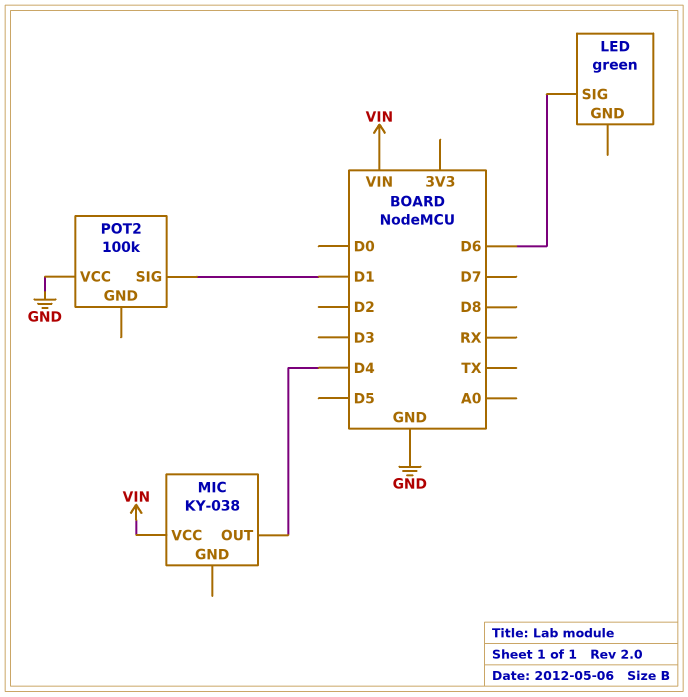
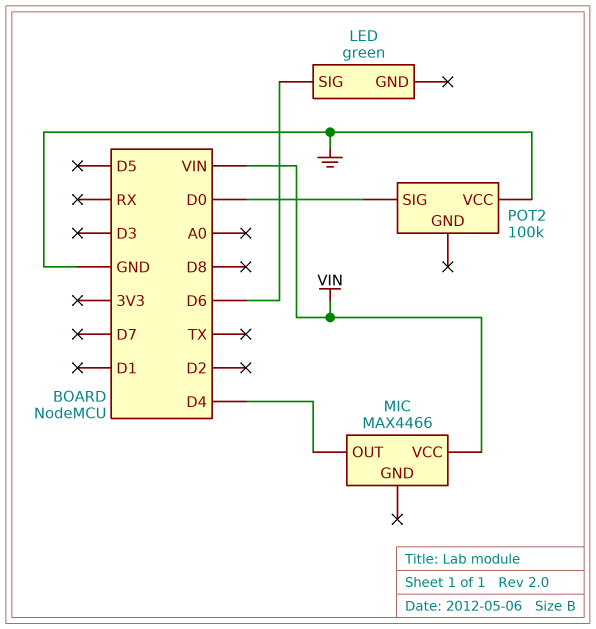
MIC: KY-038 -> MAX4466
POT2 pin SIG: D1 -> D0

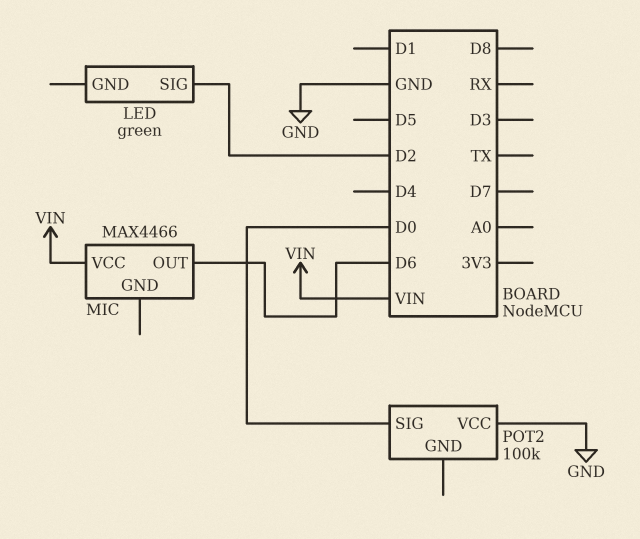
LED pin SIG: D6 -> D2
MIC pin OUT: D4 -> D6

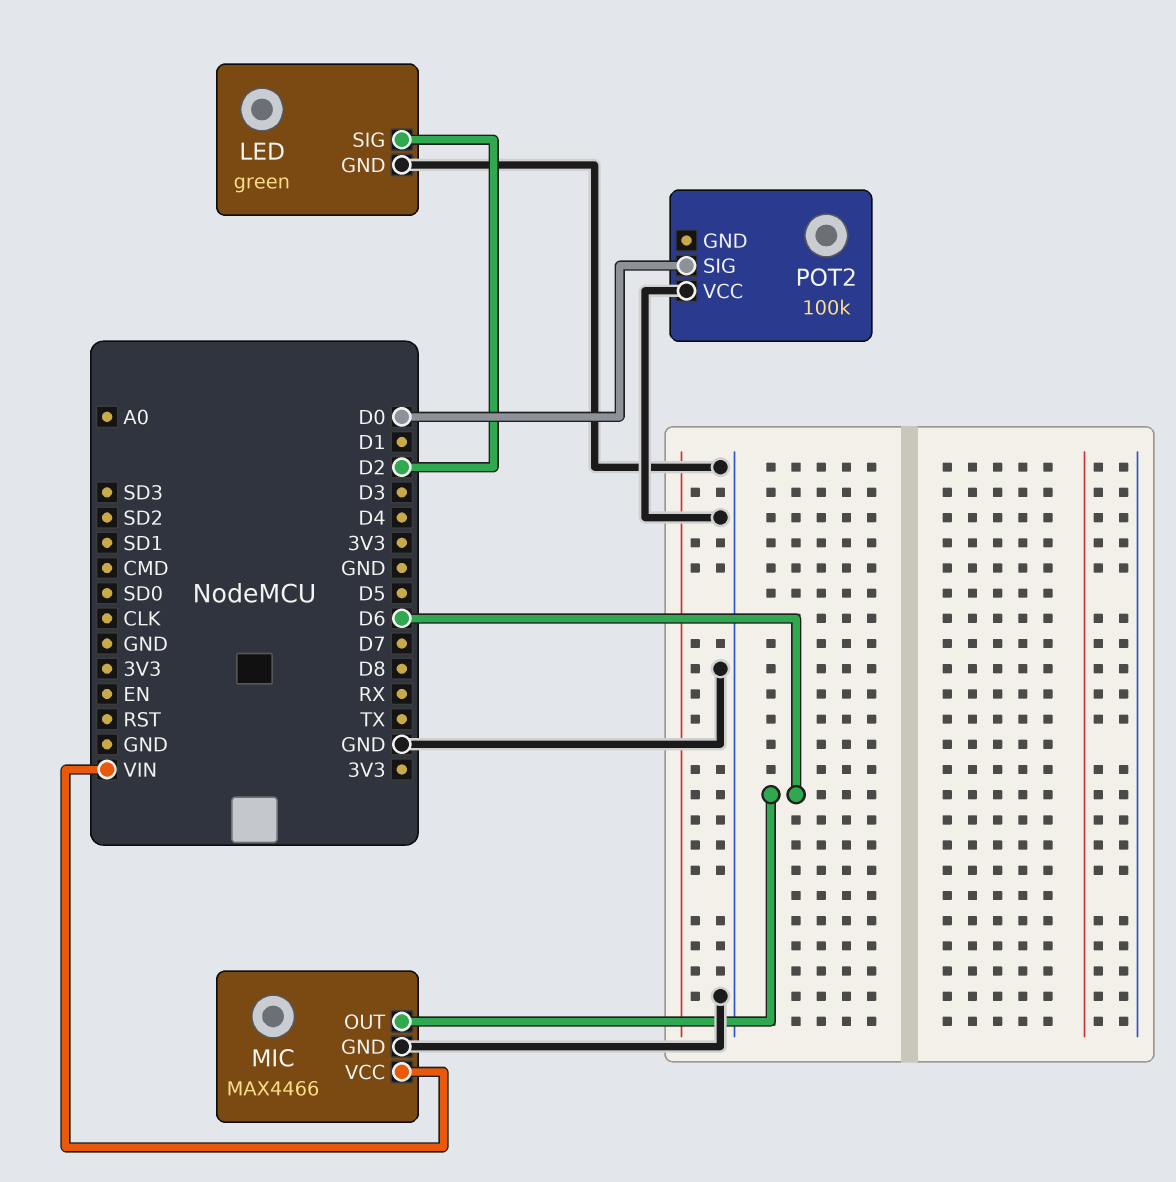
LED pin GND: none -> GND
MIC pin GND: none -> GND

